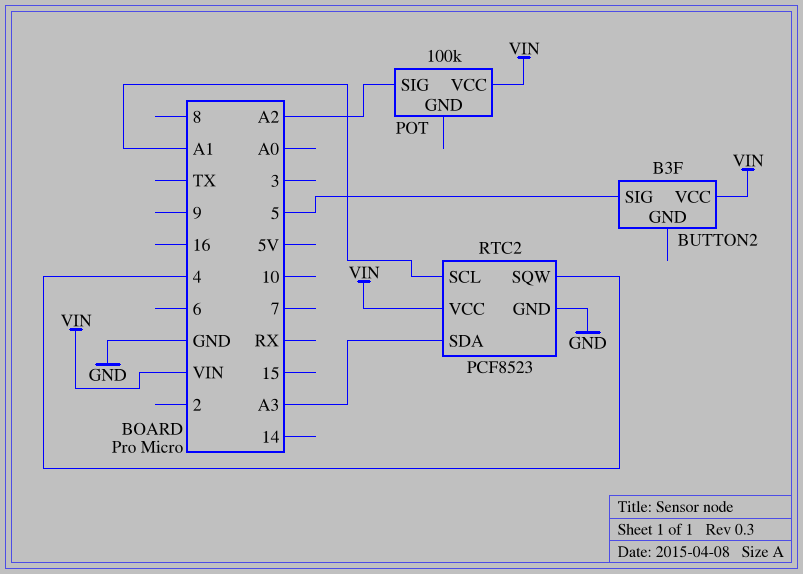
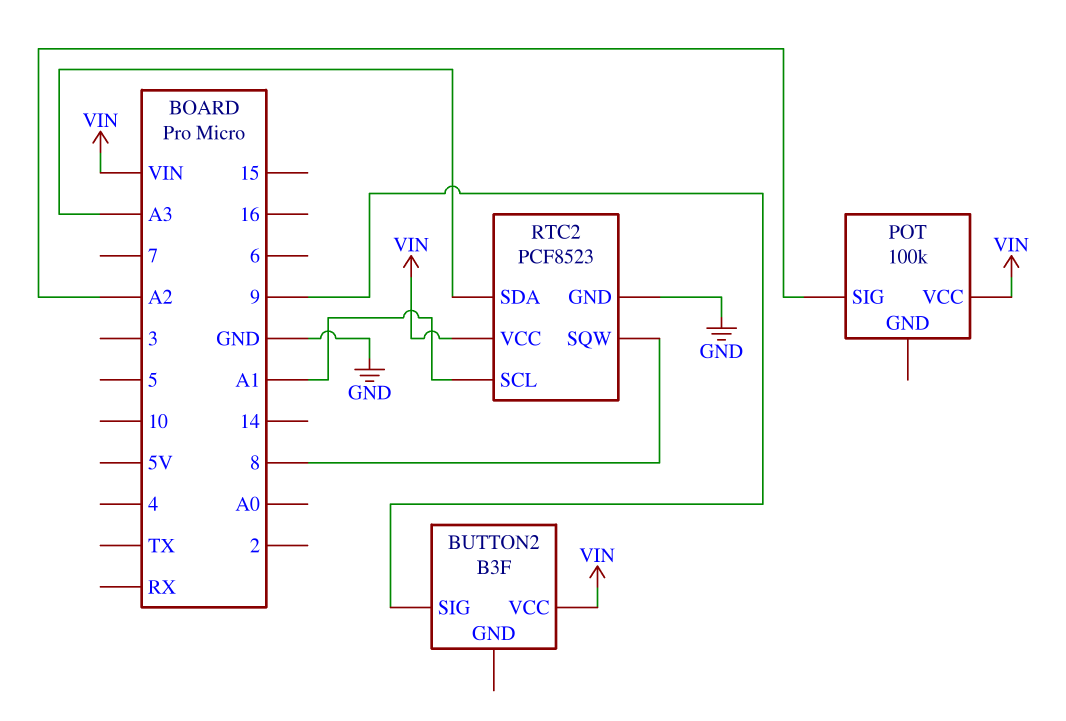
BUTTON2 pin SIG: 5 -> 9
RTC2 pin SQW: 4 -> 8

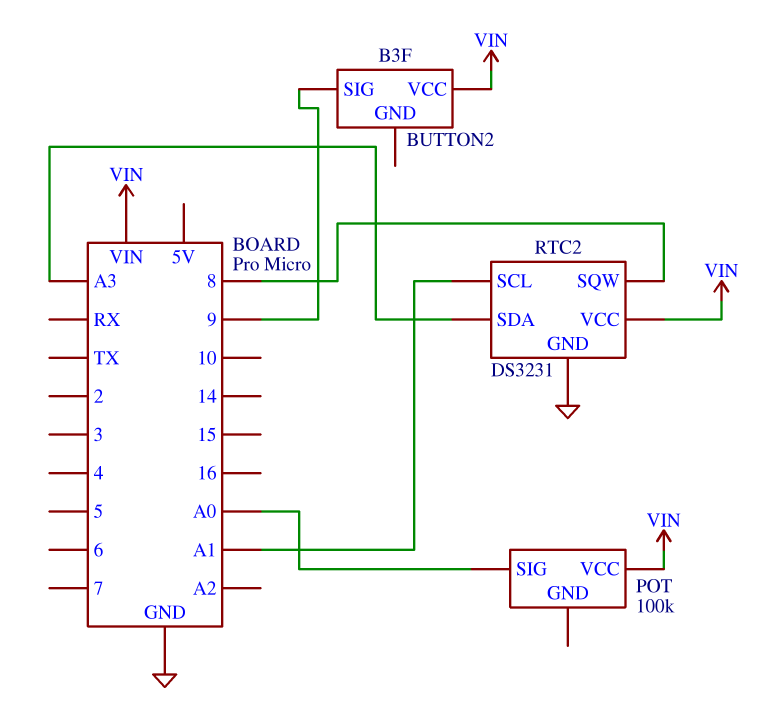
POT pin SIG: A2 -> A0
RTC2: PCF8523 -> DS3231

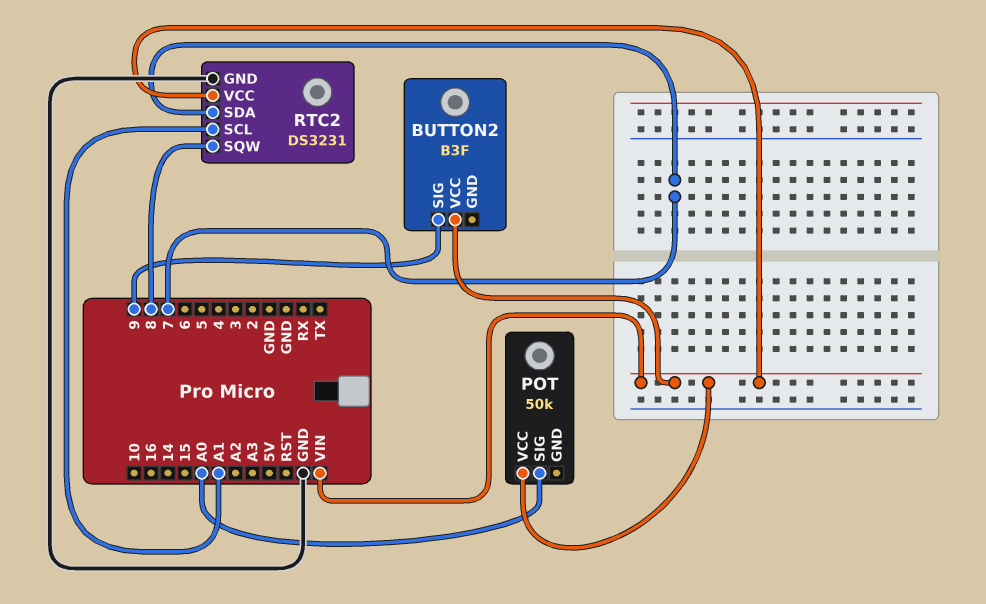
POT: 100k -> 50k
RTC2 pin SDA: A3 -> 7

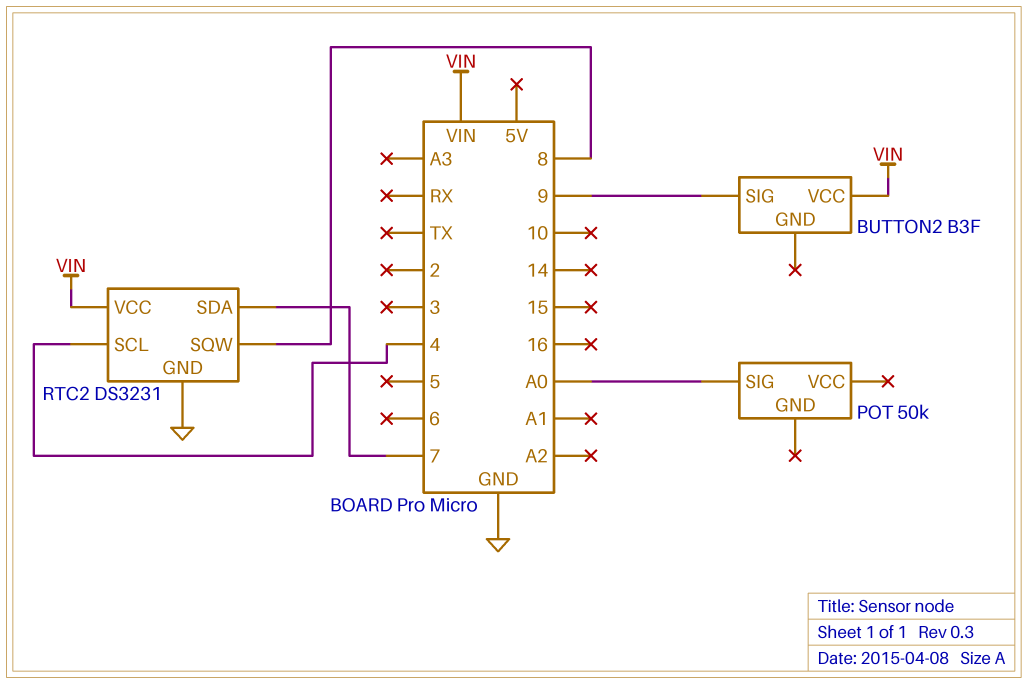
POT pin VCC: VIN -> none
RTC2 pin SCL: A1 -> 4

